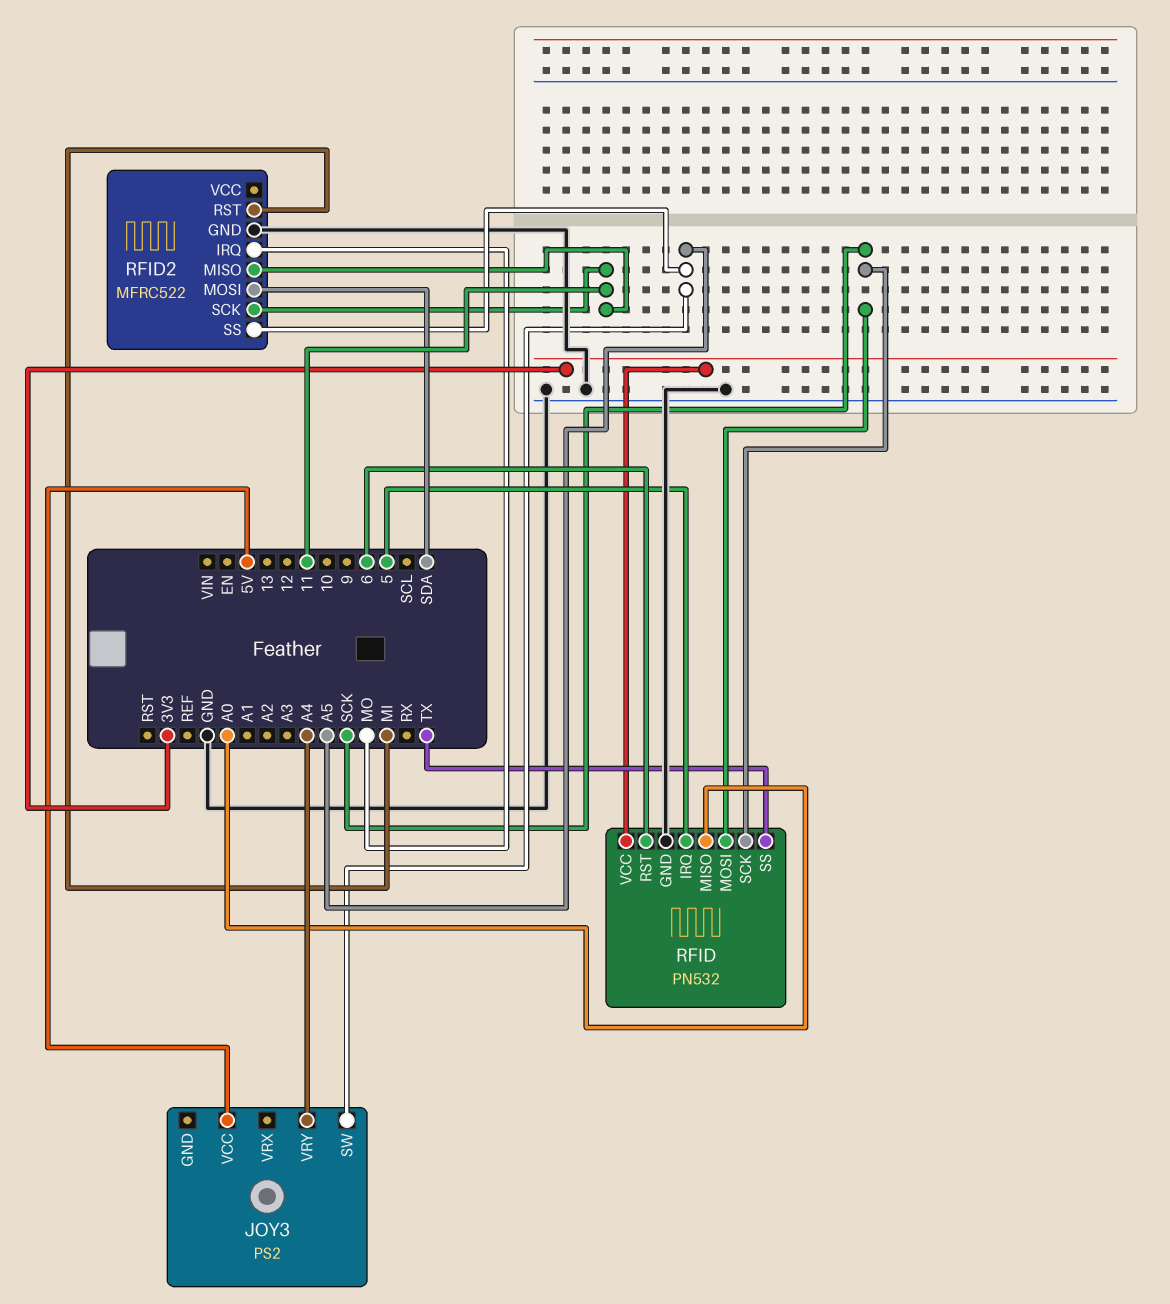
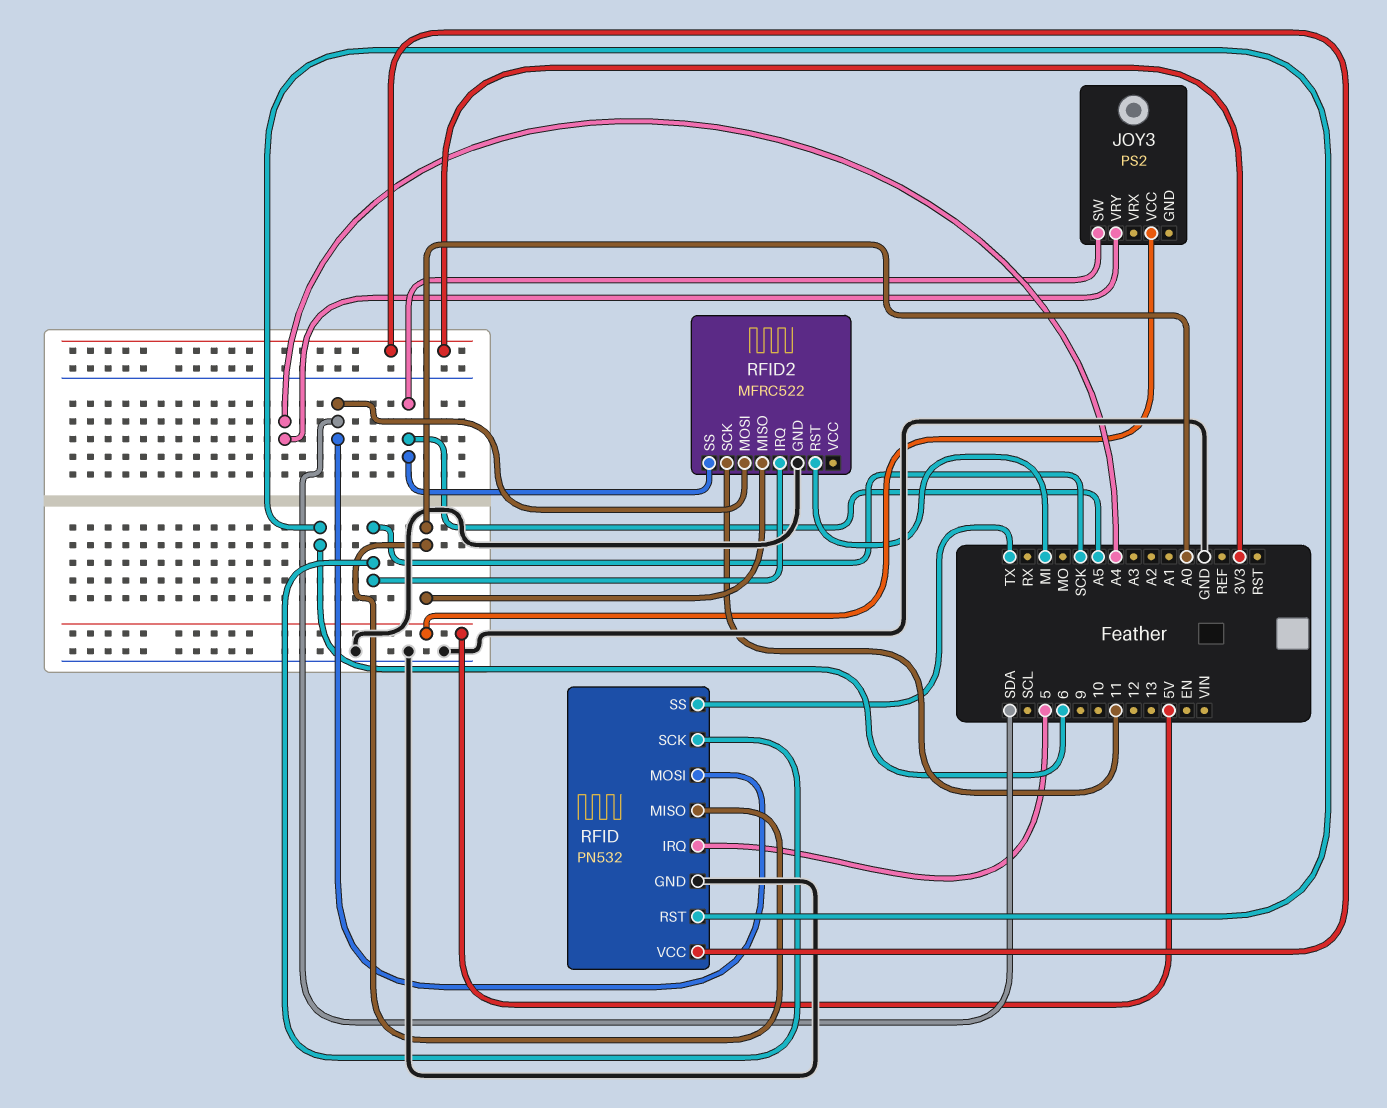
RFID pin MOSI: SCK -> SDA
RFID2 pin IRQ: MO -> SCK
RFID2 pin MISO: 11 -> A0

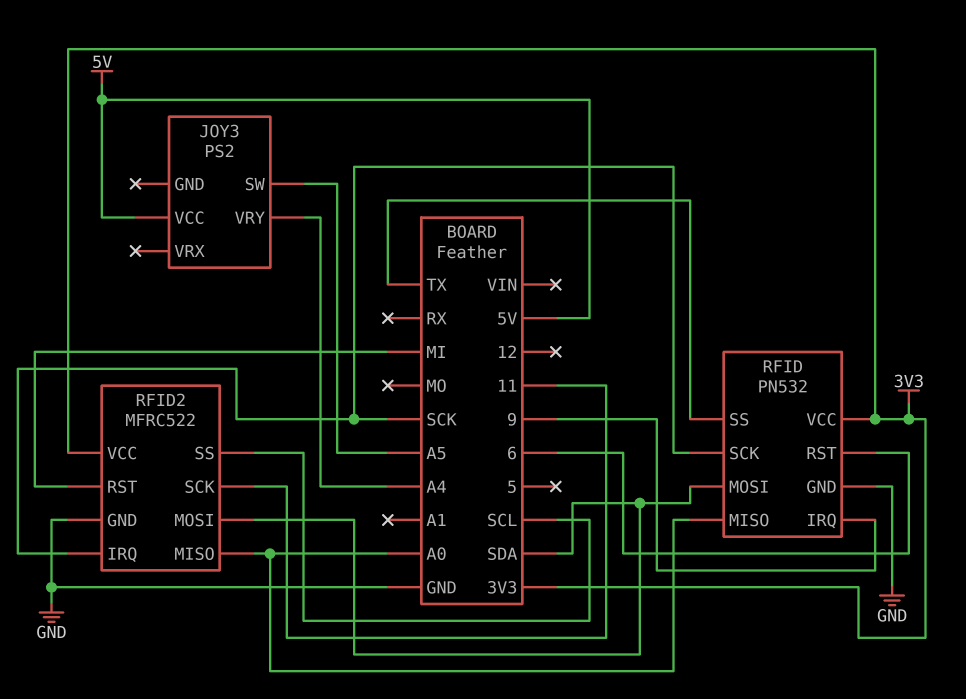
RFID pin IRQ: 5 -> 9
RFID2 pin SS: A5 -> SCL
RFID2 pin VCC: none -> 3V3

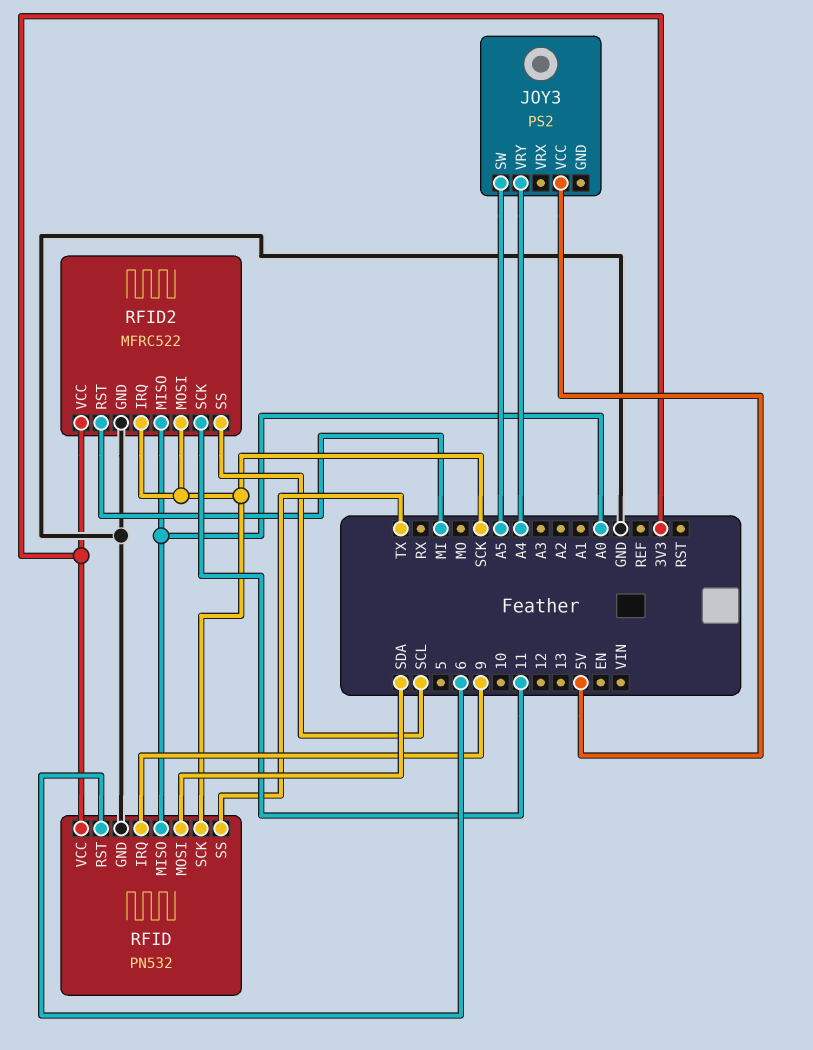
RFID2 pin MOSI: SDA -> SCK

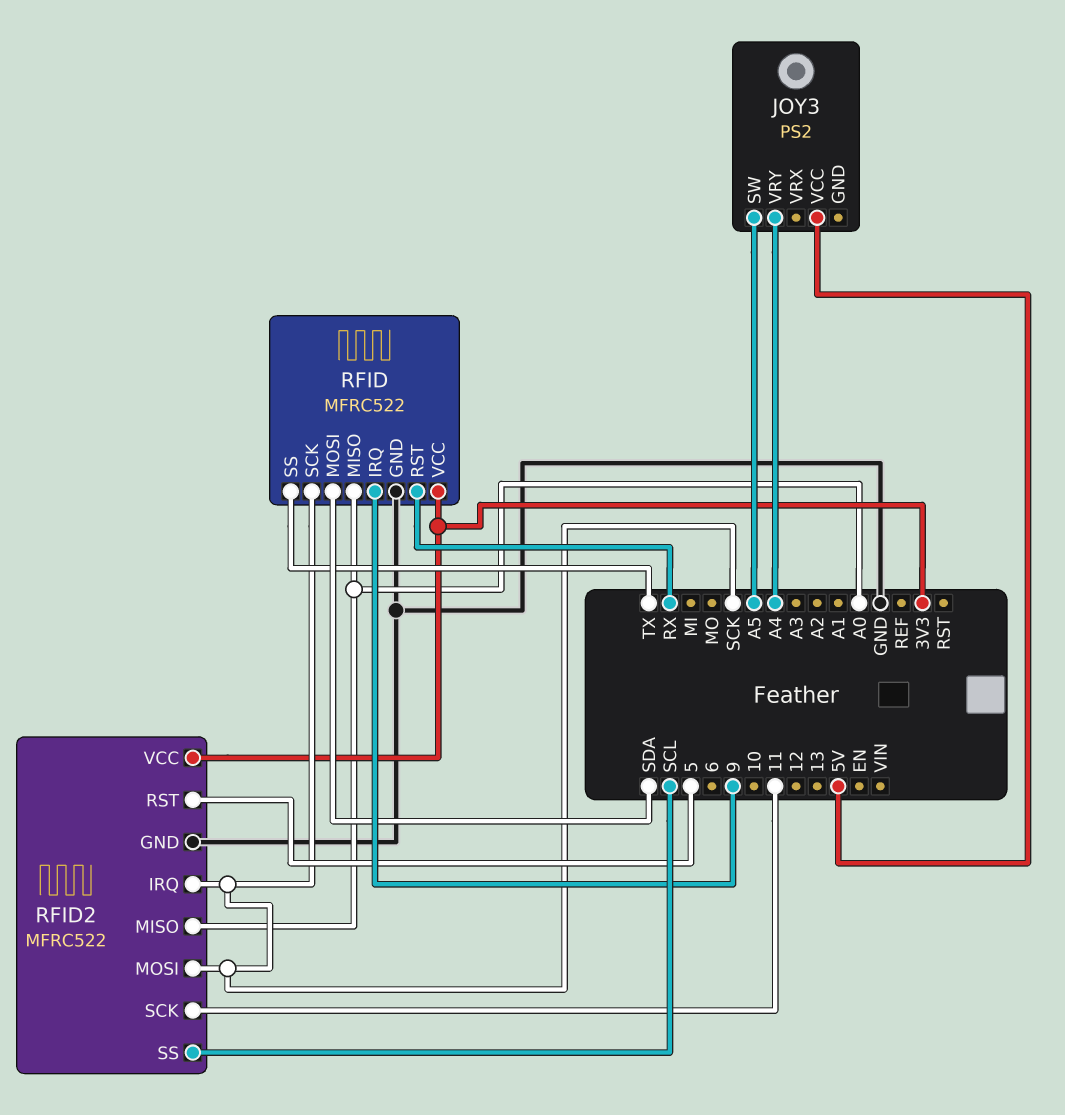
RFID: PN532 -> MFRC522
RFID pin RST: 6 -> RX
RFID2 pin RST: MI -> 5

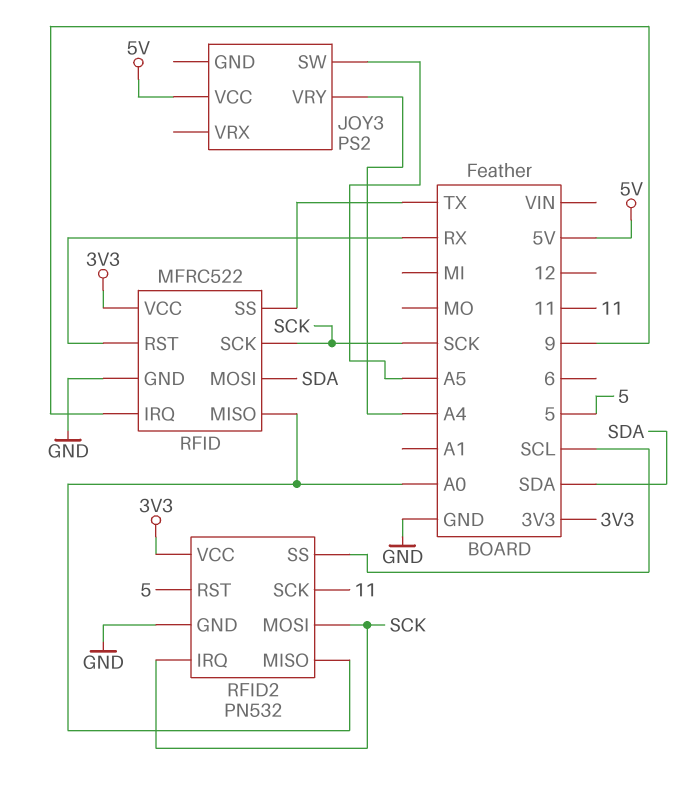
RFID2: MFRC522 -> PN532

